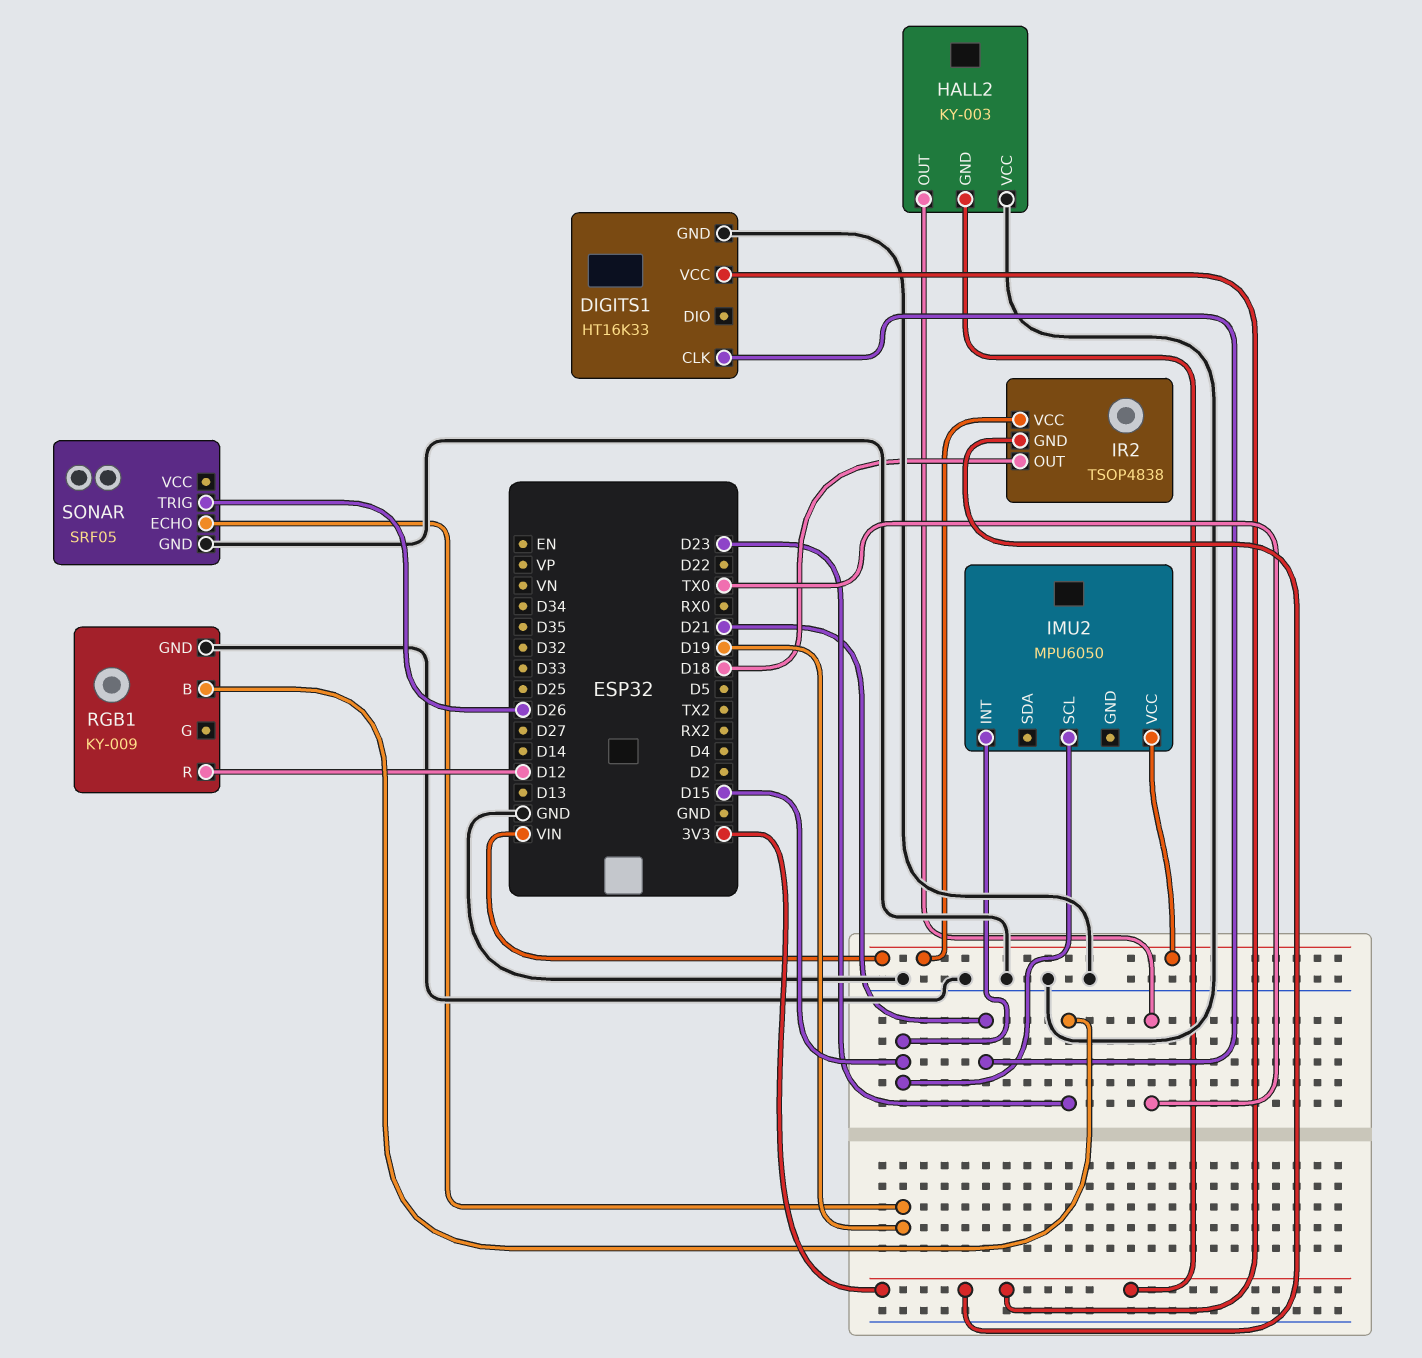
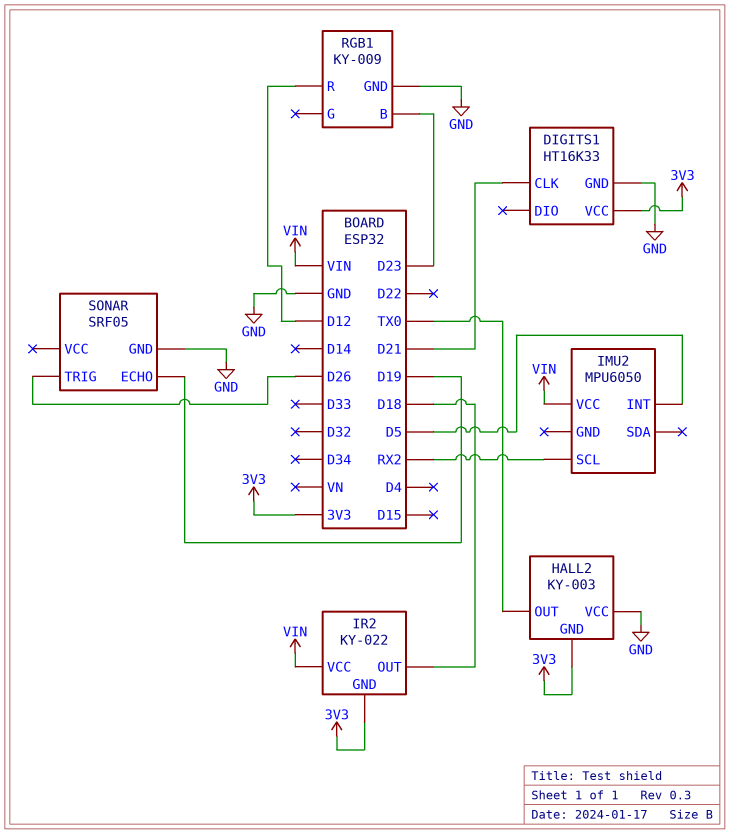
IMU2 pin INT: D15 -> D5
IMU2 pin SCL: D15 -> RX2
IR2: TSOP4838 -> KY-022

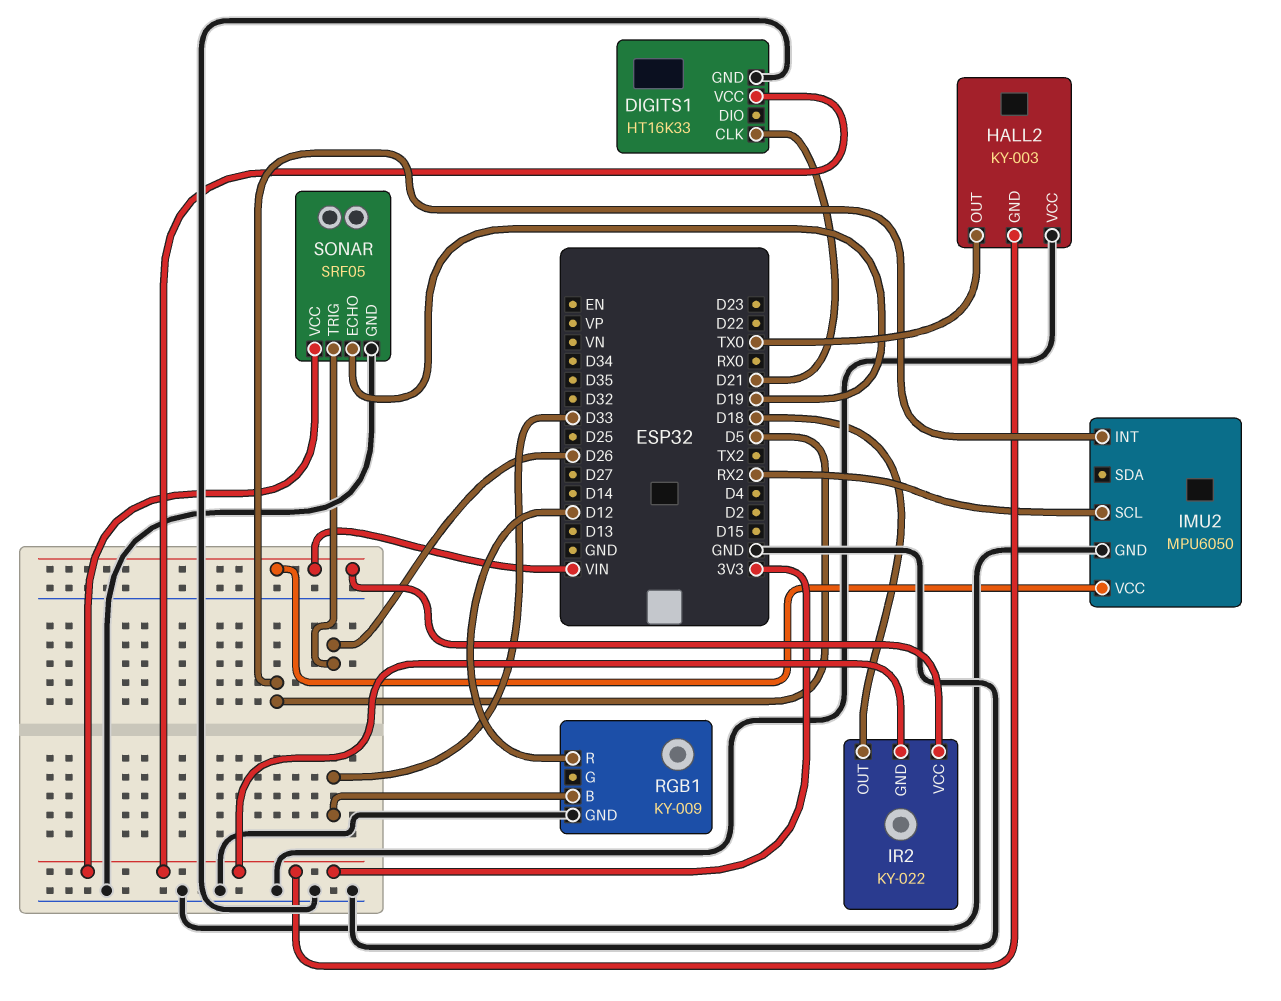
IMU2 pin GND: none -> GND
RGB1 pin B: D23 -> D33
SONAR pin VCC: none -> 3V3

